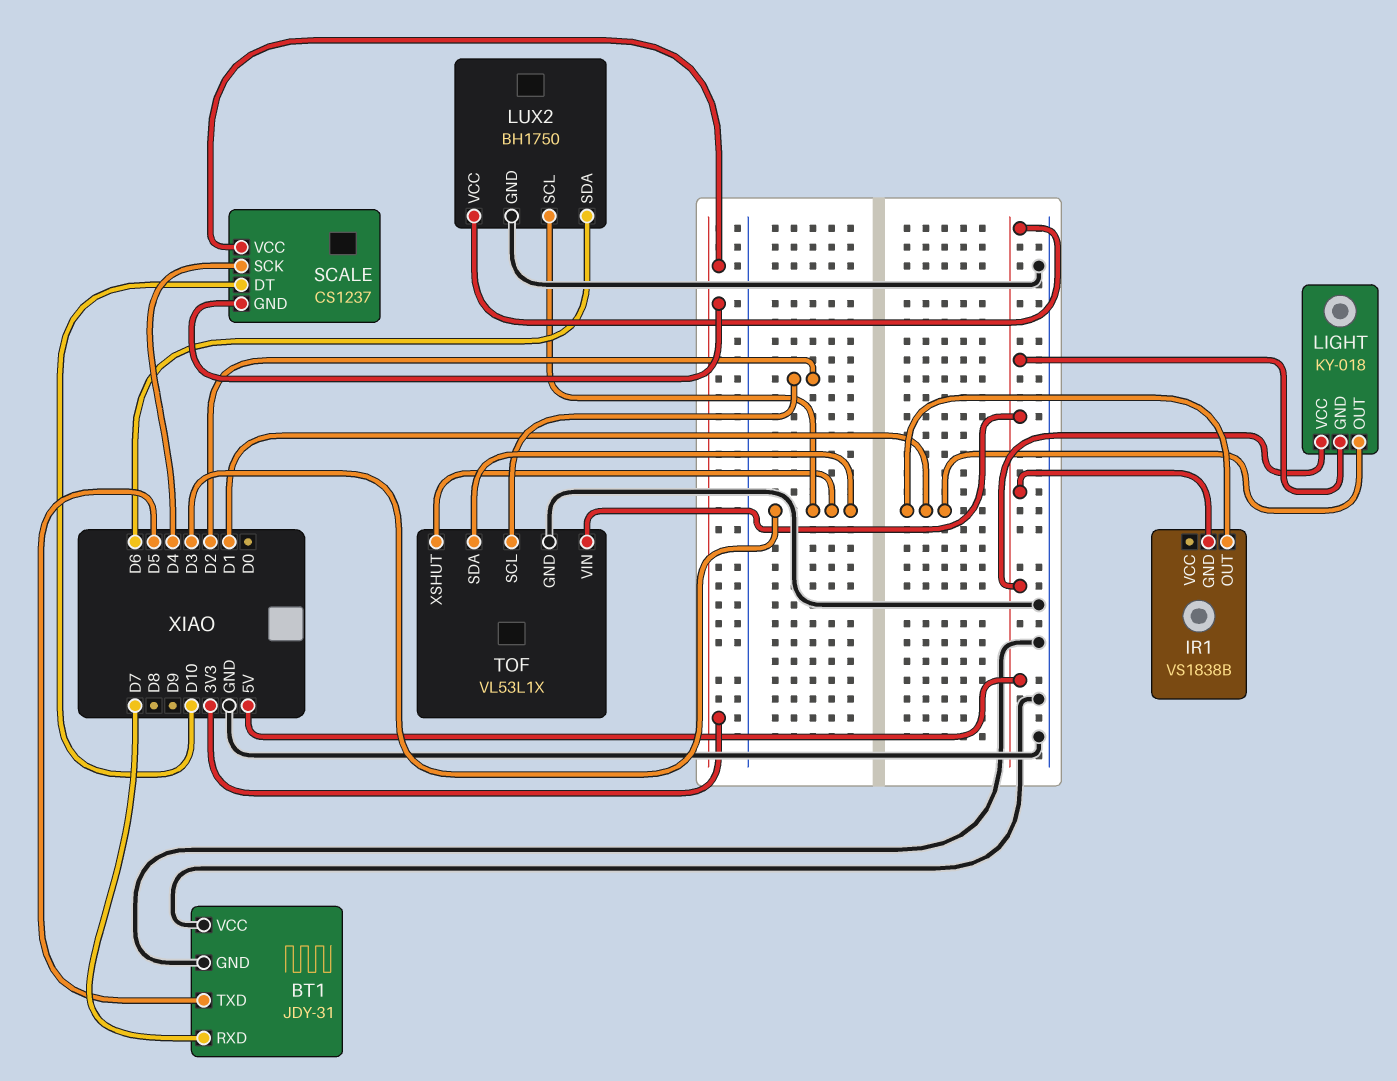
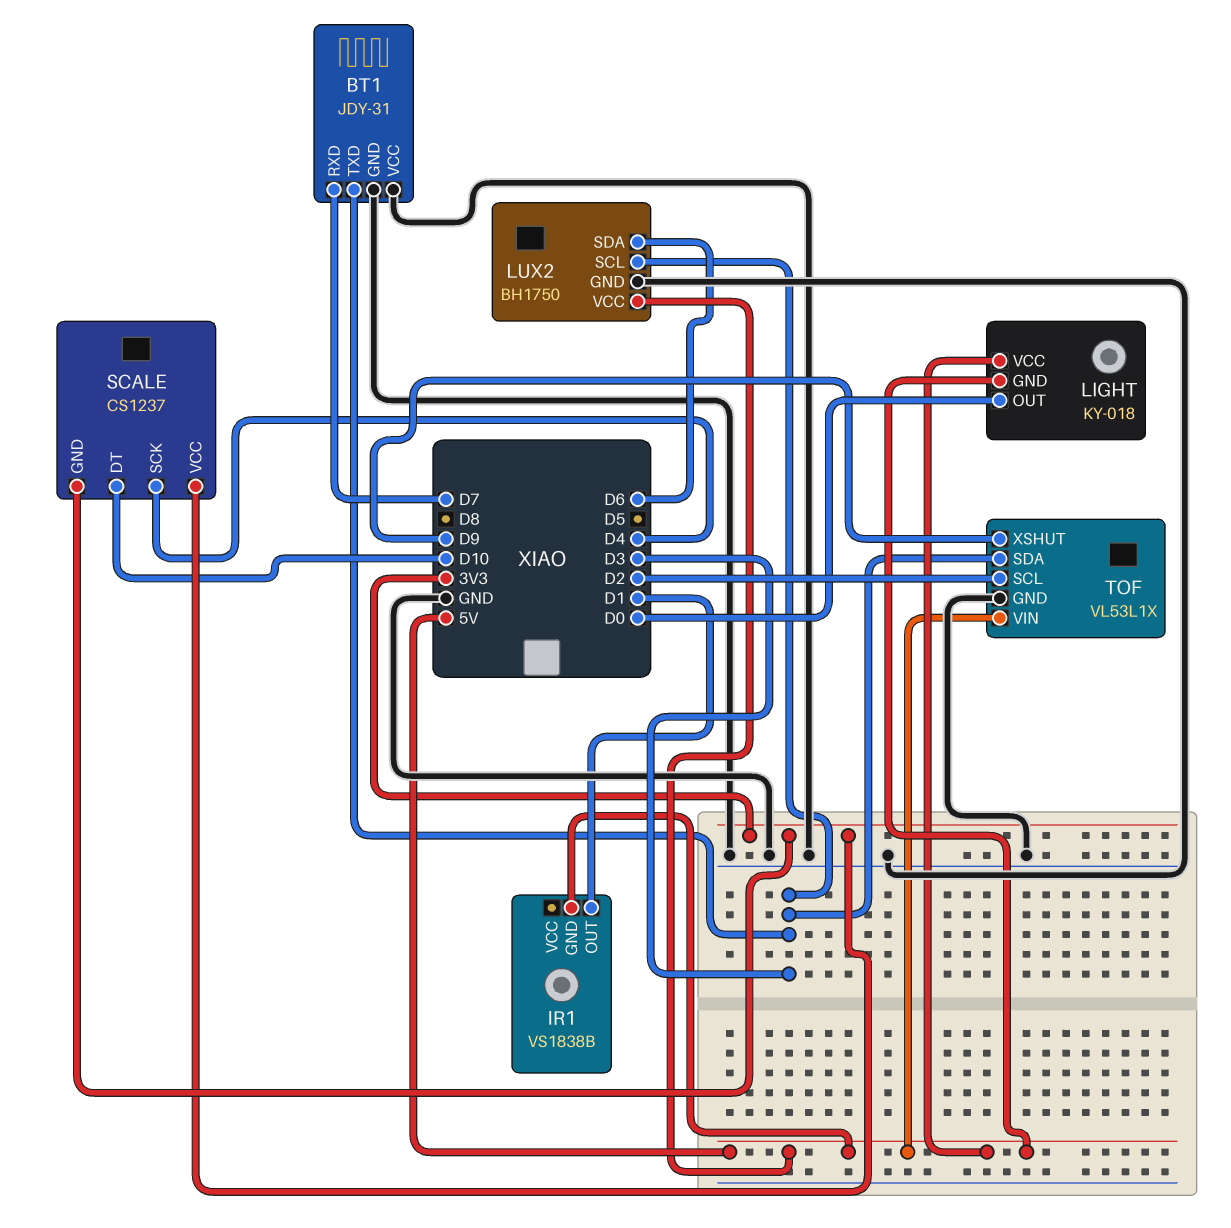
BT1 pin TXD: D5 -> D3
LIGHT pin OUT: D1 -> D0
TOF pin XSHUT: D3 -> D9

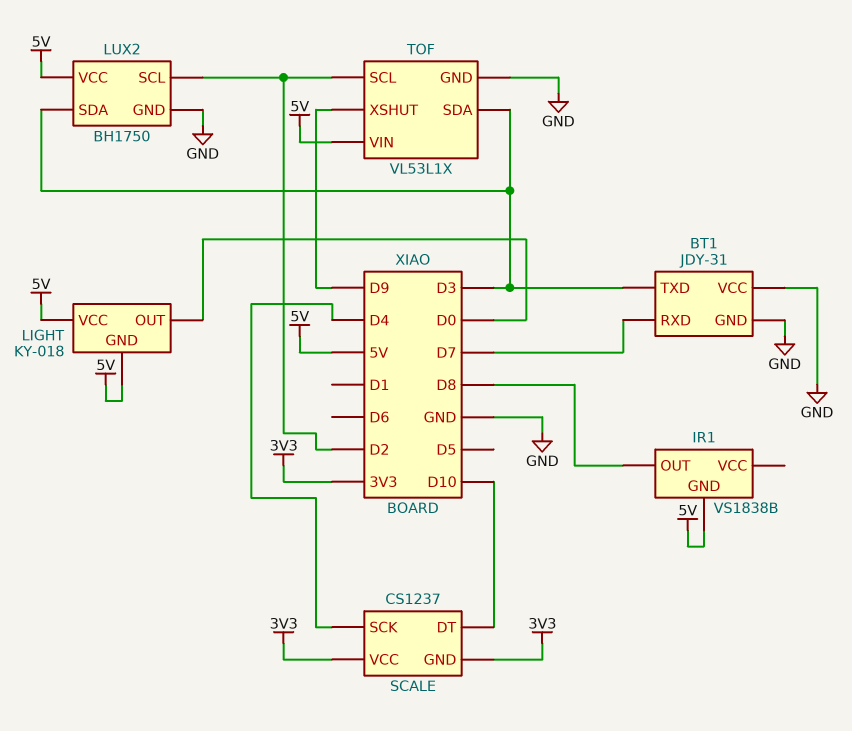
IR1 pin OUT: D1 -> D8
LUX2 pin SCL: D3 -> D2
LUX2 pin SDA: D6 -> D3

